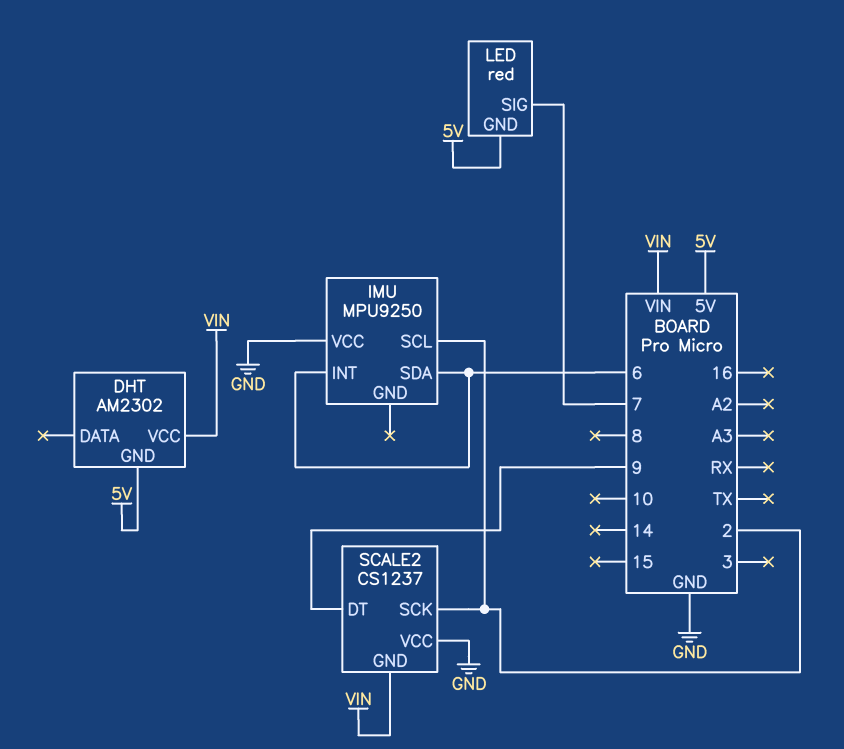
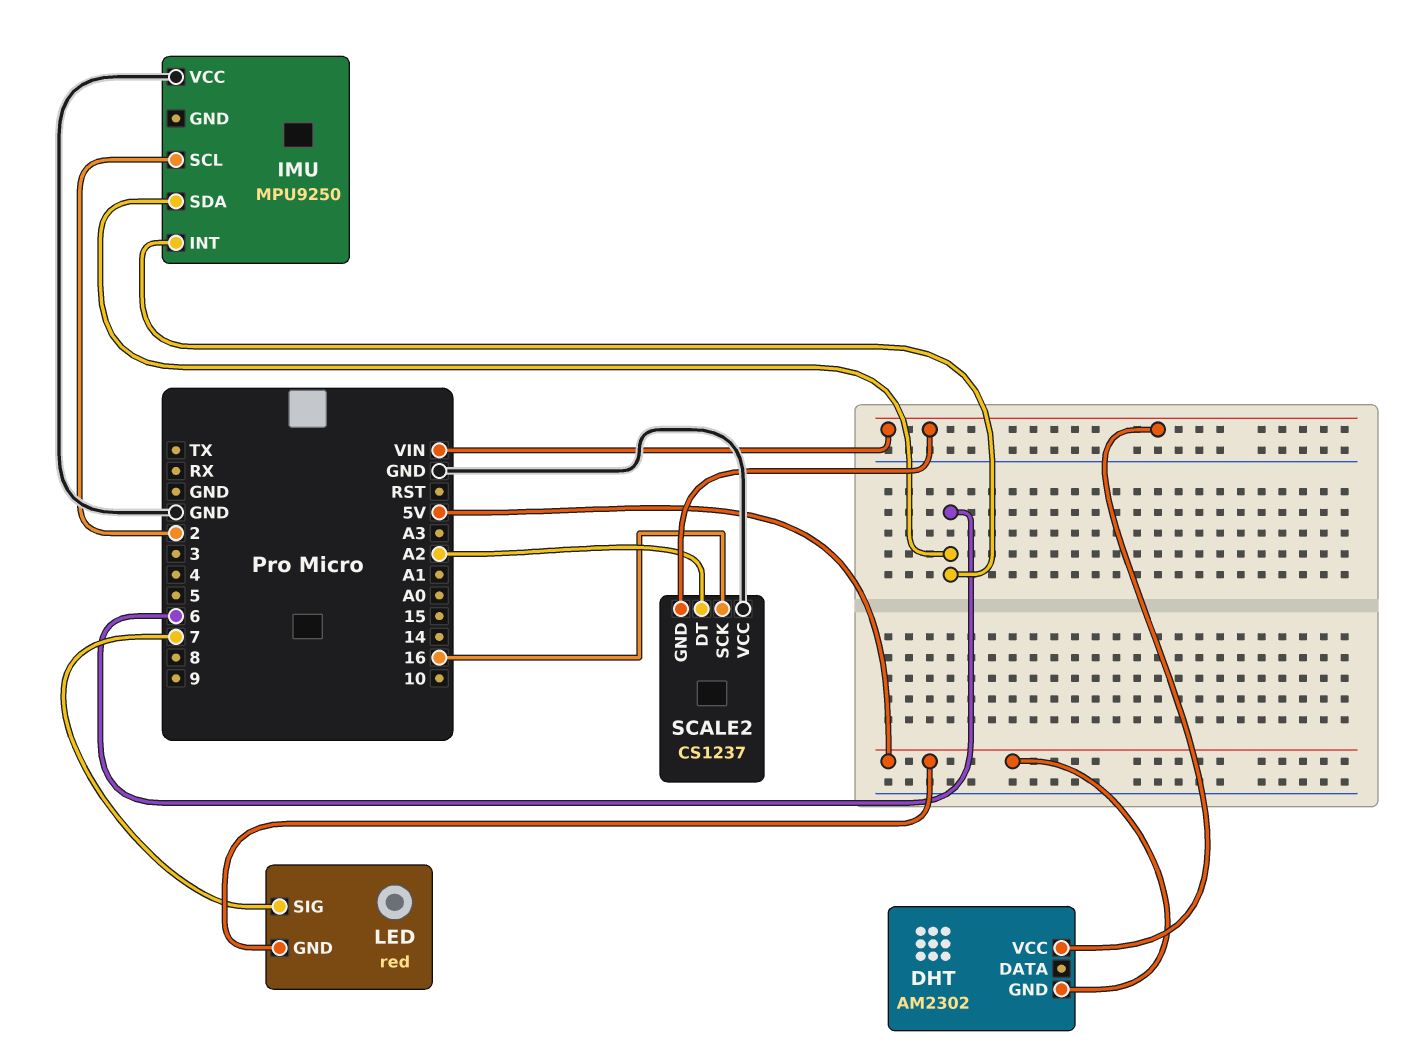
SCALE2 pin DT: 9 -> A2
SCALE2 pin SCK: 2 -> 16

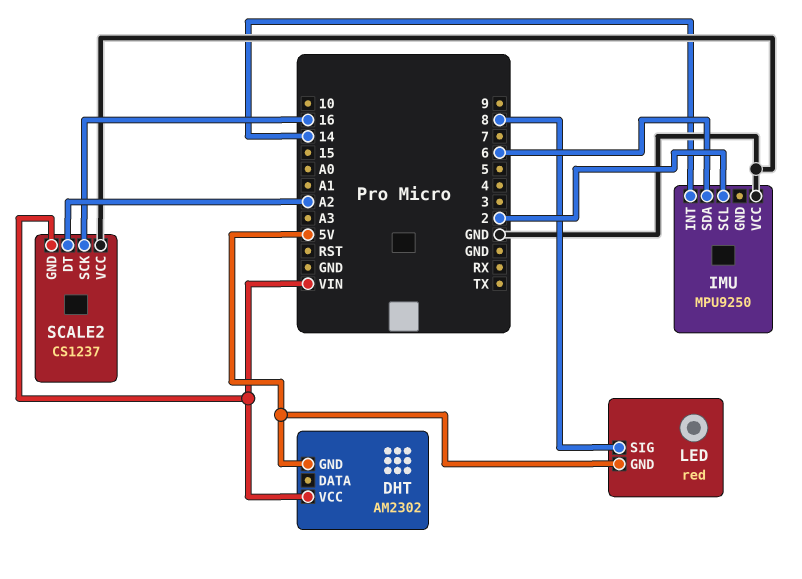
IMU pin INT: 6 -> 14
LED pin SIG: 7 -> 8

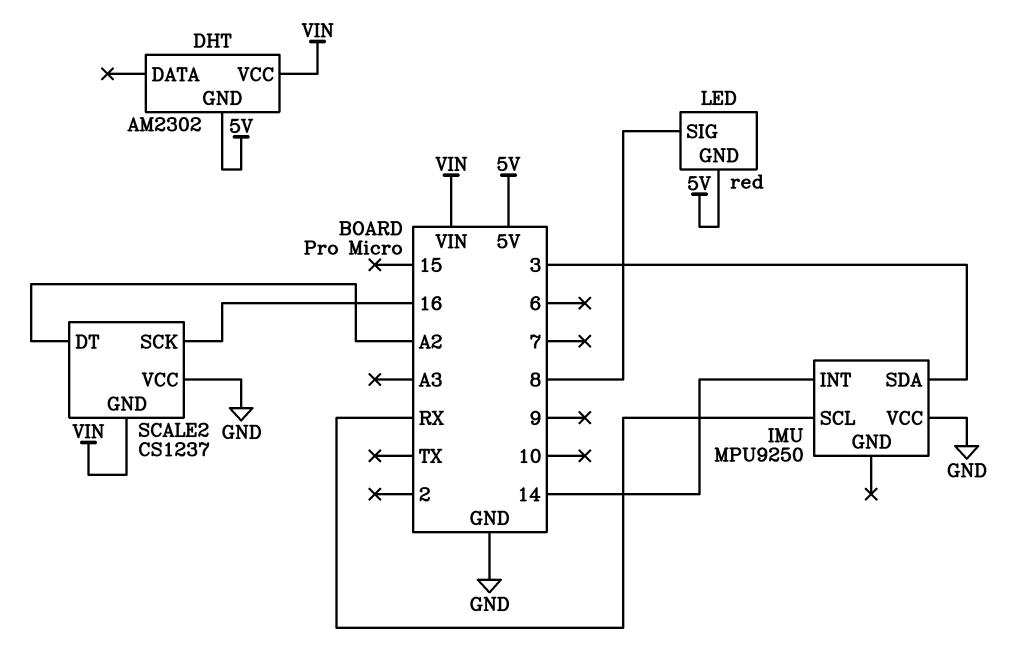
IMU pin SCL: 2 -> RX
IMU pin SDA: 6 -> 3

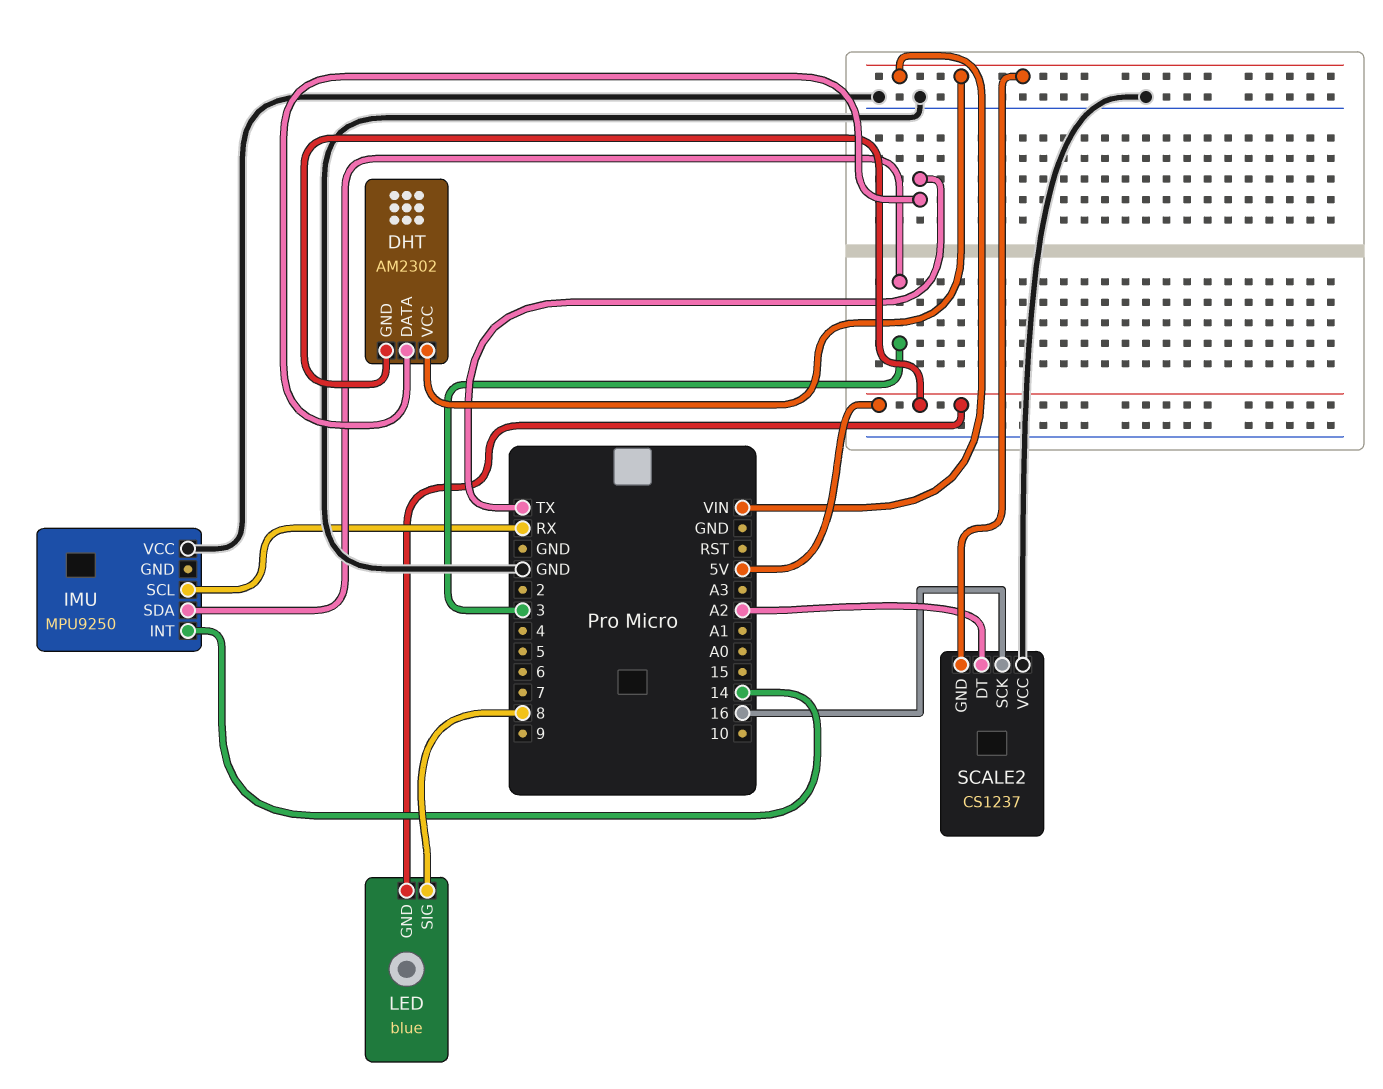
DHT pin DATA: none -> TX
LED: red -> blue

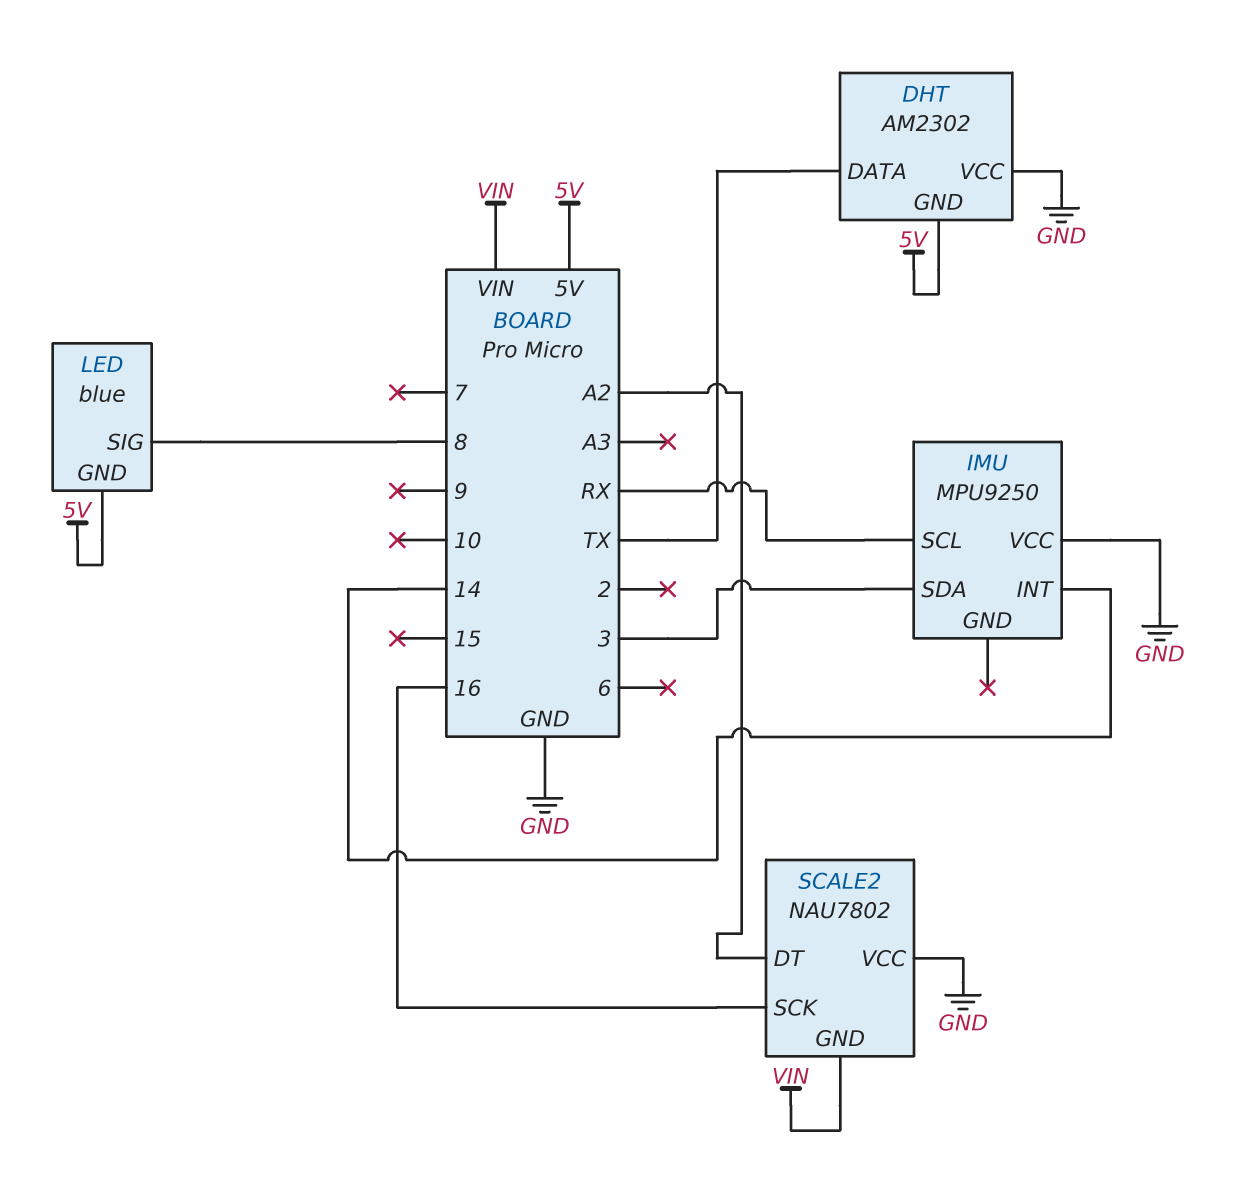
DHT pin VCC: VIN -> GND
SCALE2: CS1237 -> NAU7802

